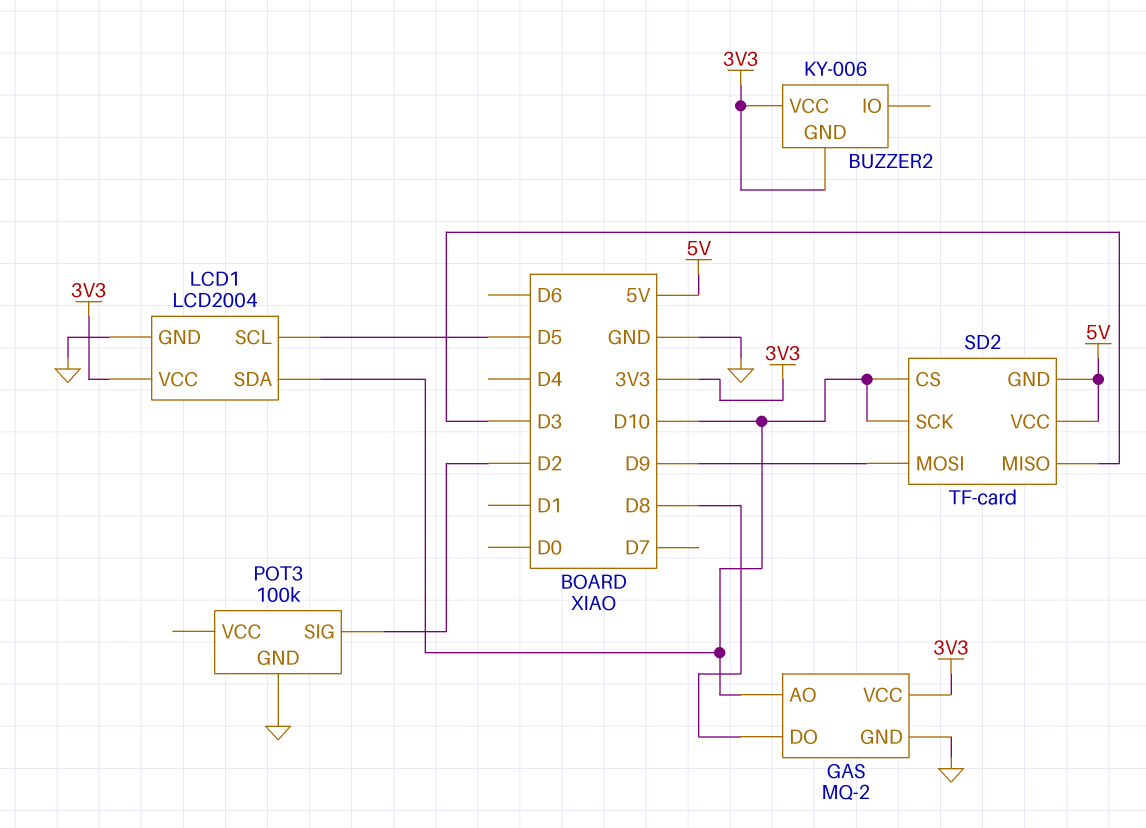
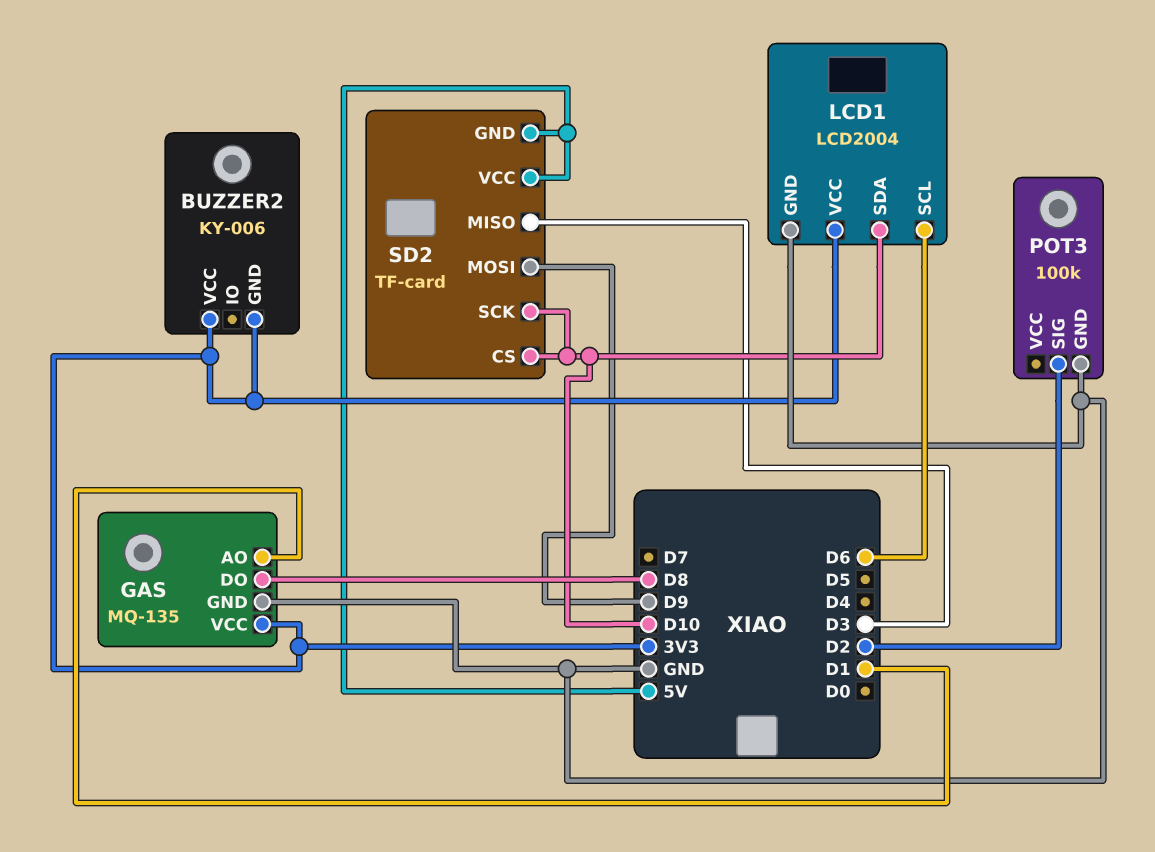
GAS: MQ-2 -> MQ-135
GAS pin AO: D10 -> D1
LCD1 pin SCL: D5 -> D6

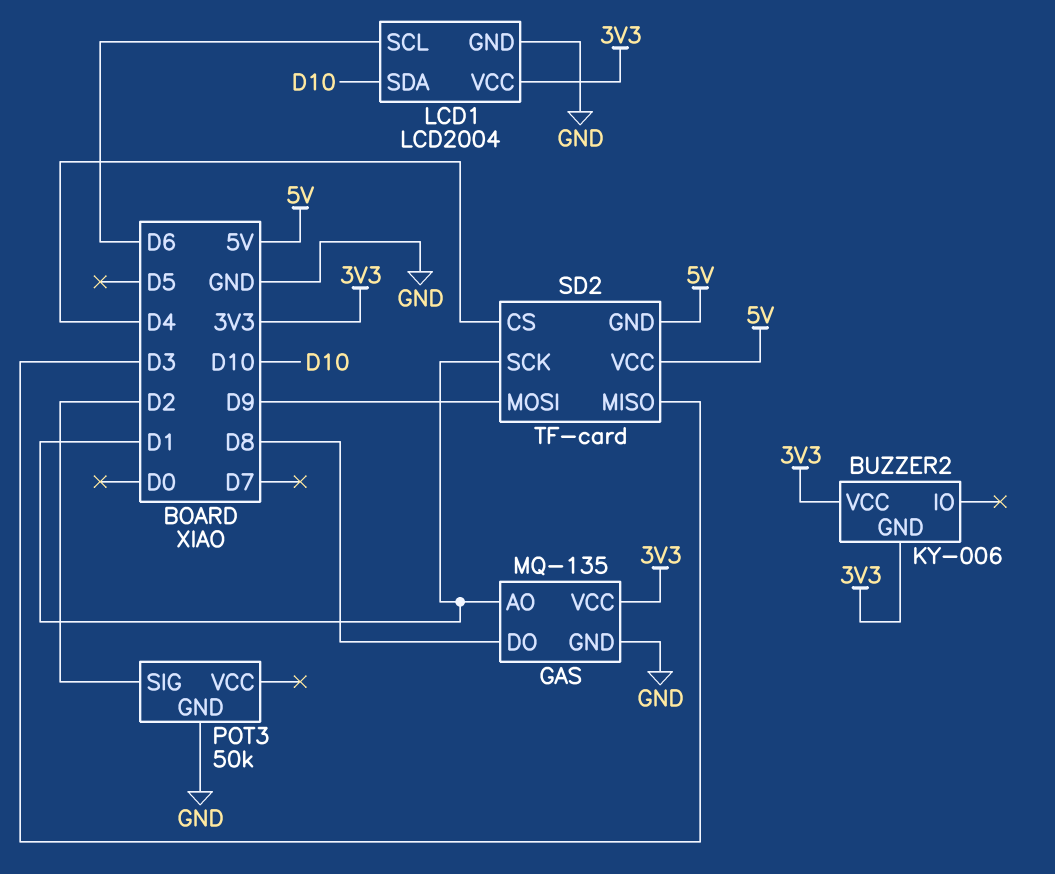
POT3: 100k -> 50k
SD2 pin CS: D10 -> D4
SD2 pin SCK: D10 -> D1

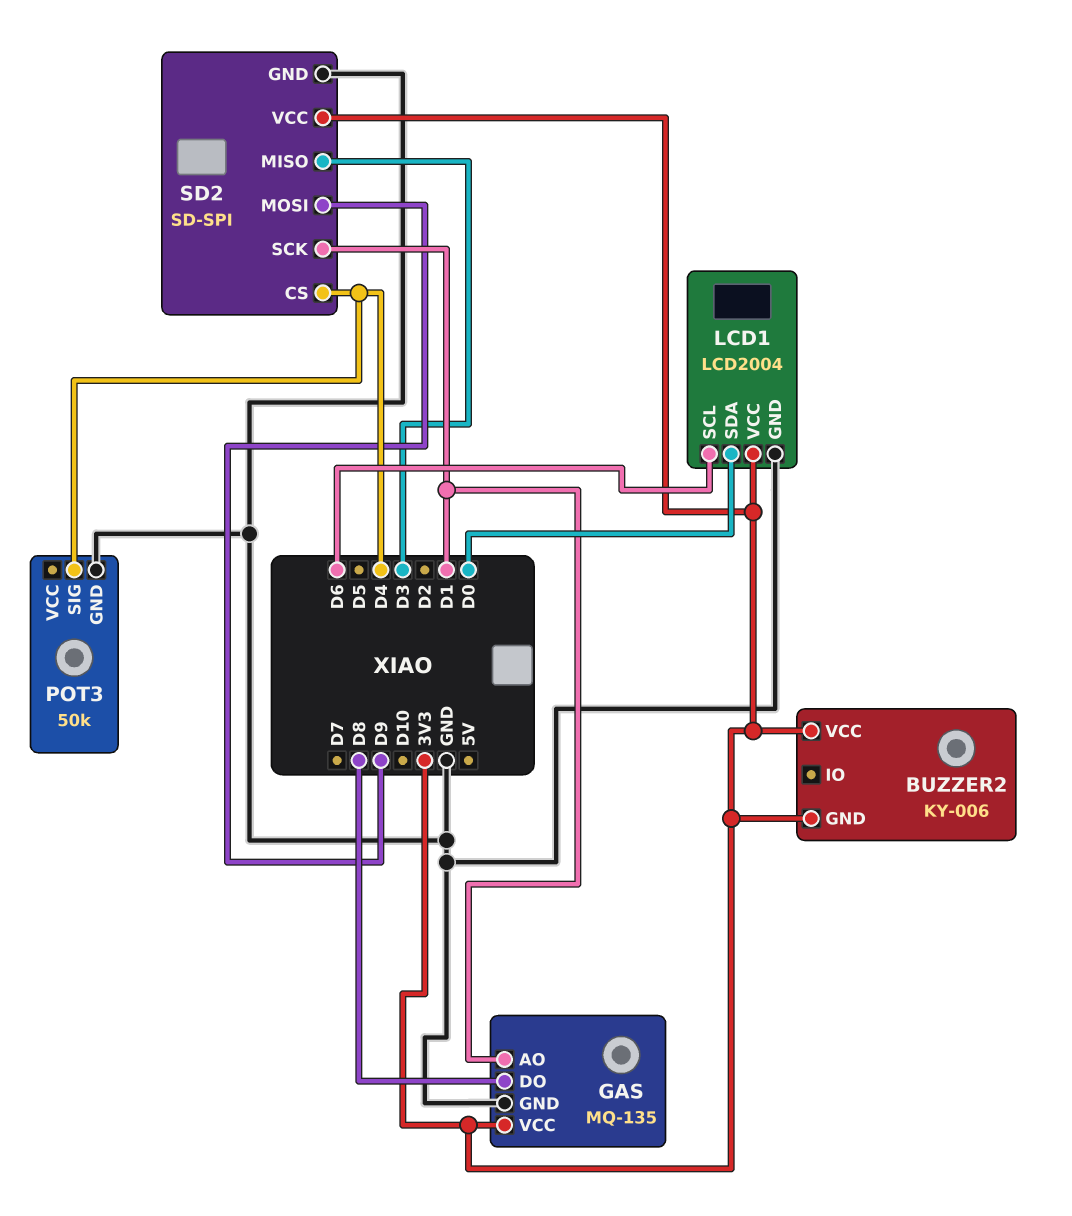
LCD1 pin SDA: D10 -> D0
POT3 pin SIG: D2 -> D4
SD2: TF-card -> SD-SPI
SD2 pin GND: 5V -> GND
SD2 pin VCC: 5V -> 3V3

